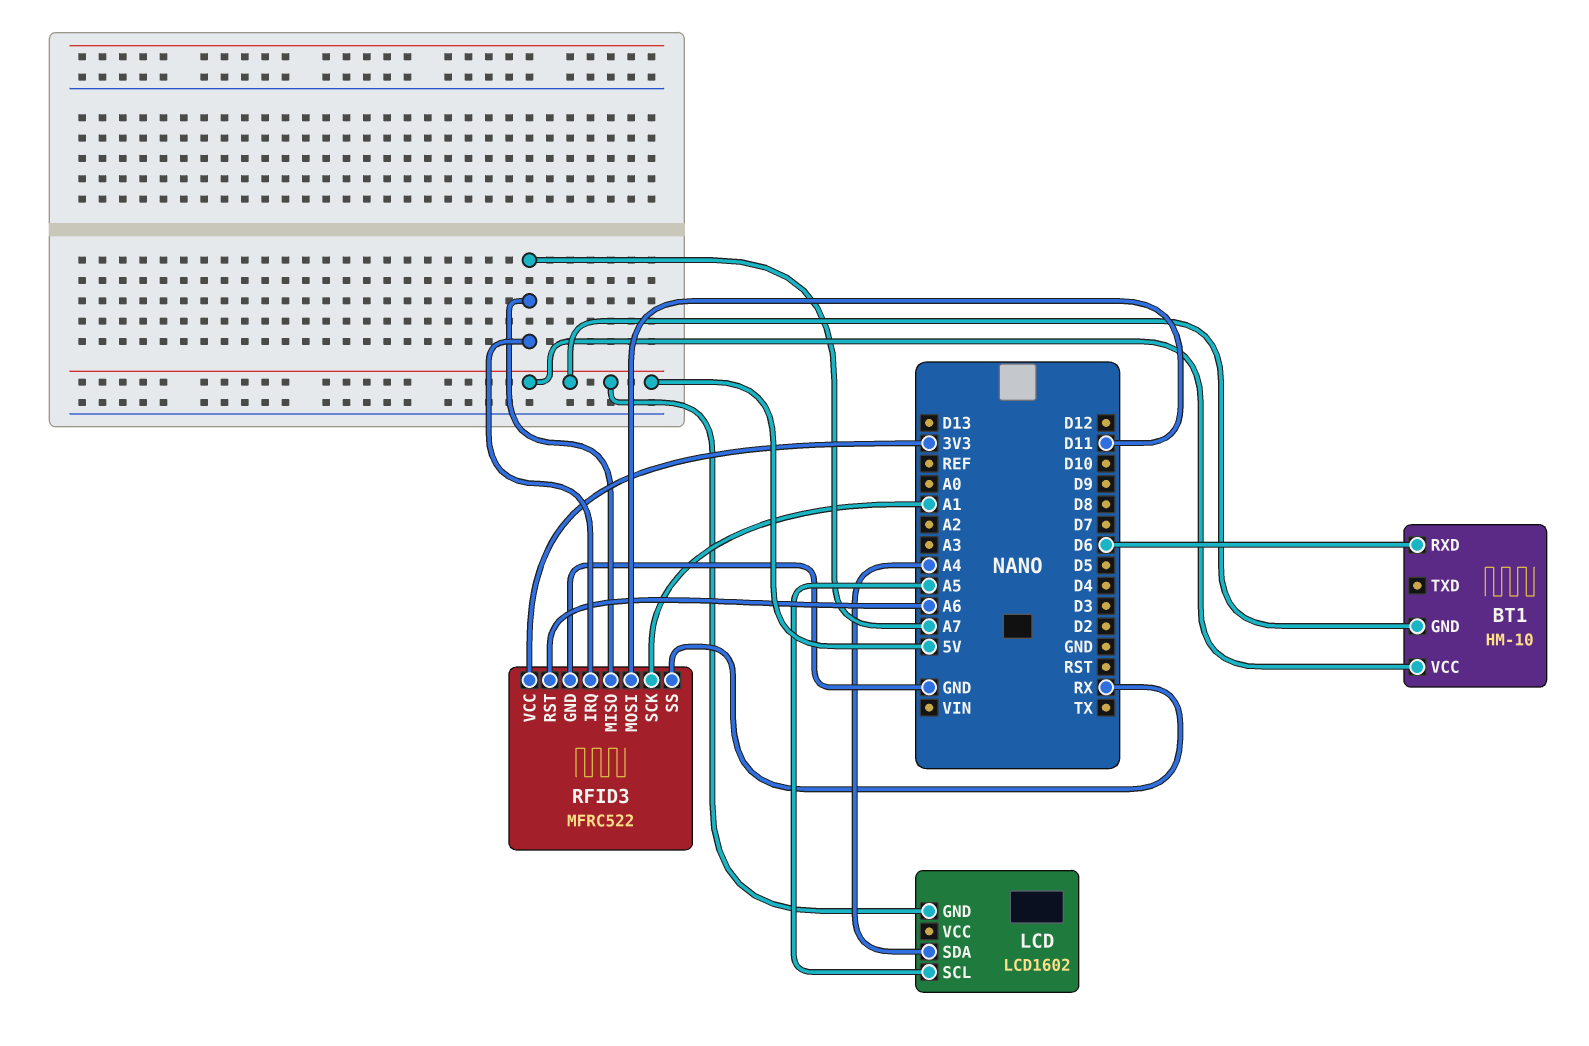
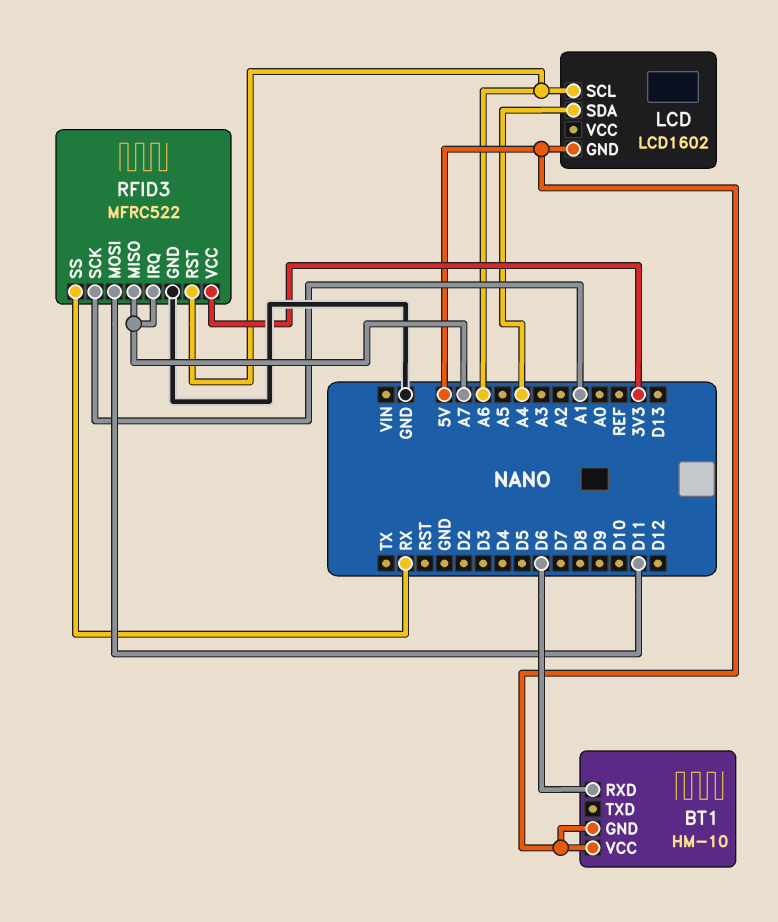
LCD pin SCL: A5 -> A6

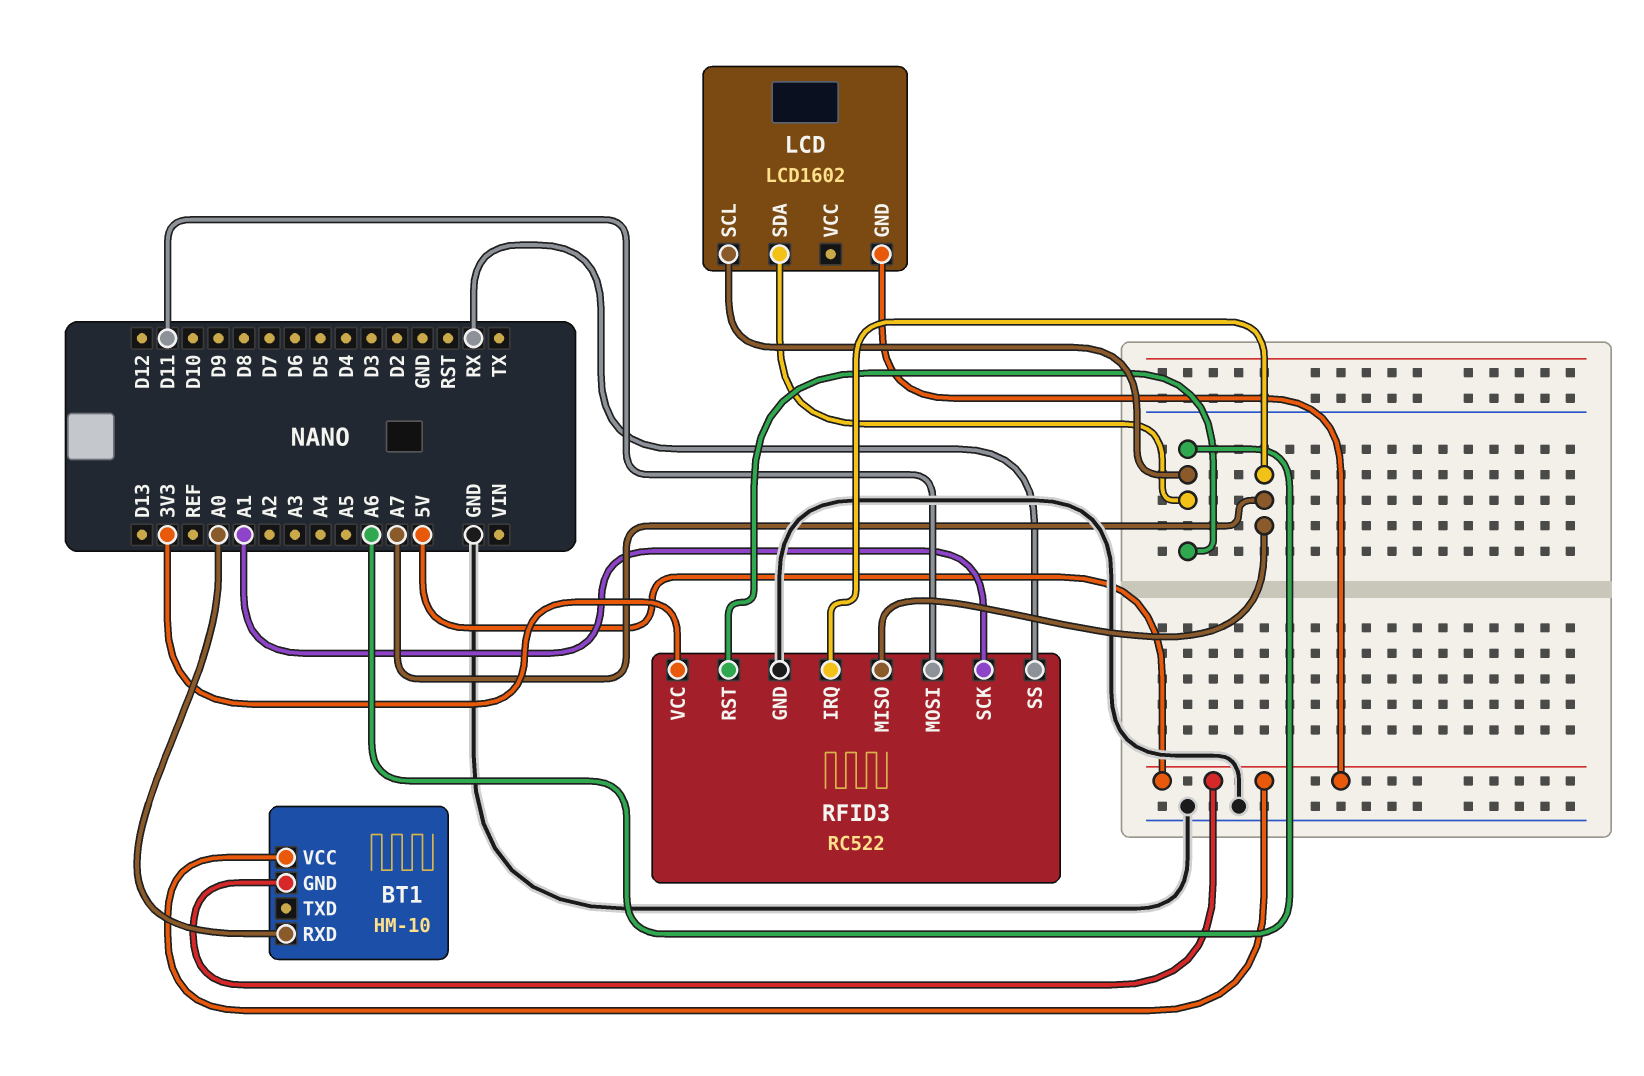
BT1 pin RXD: D6 -> A0
LCD pin SDA: A4 -> A6
RFID3: MFRC522 -> RC522

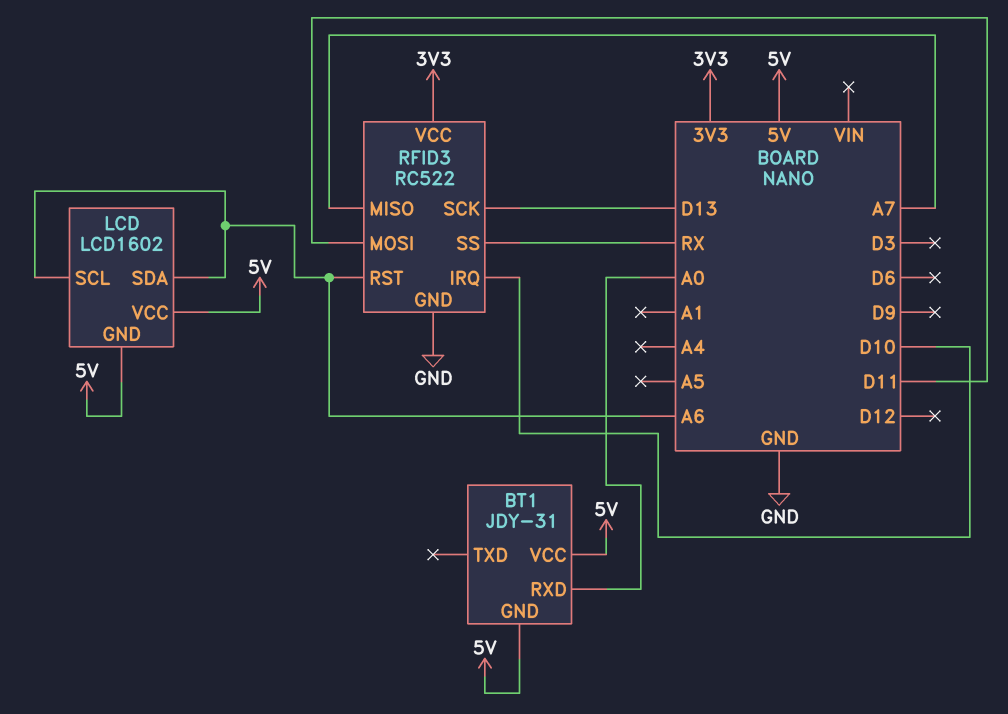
BT1: HM-10 -> JDY-31
LCD pin VCC: none -> 5V
RFID3 pin IRQ: A7 -> D10
RFID3 pin SCK: A1 -> D13

